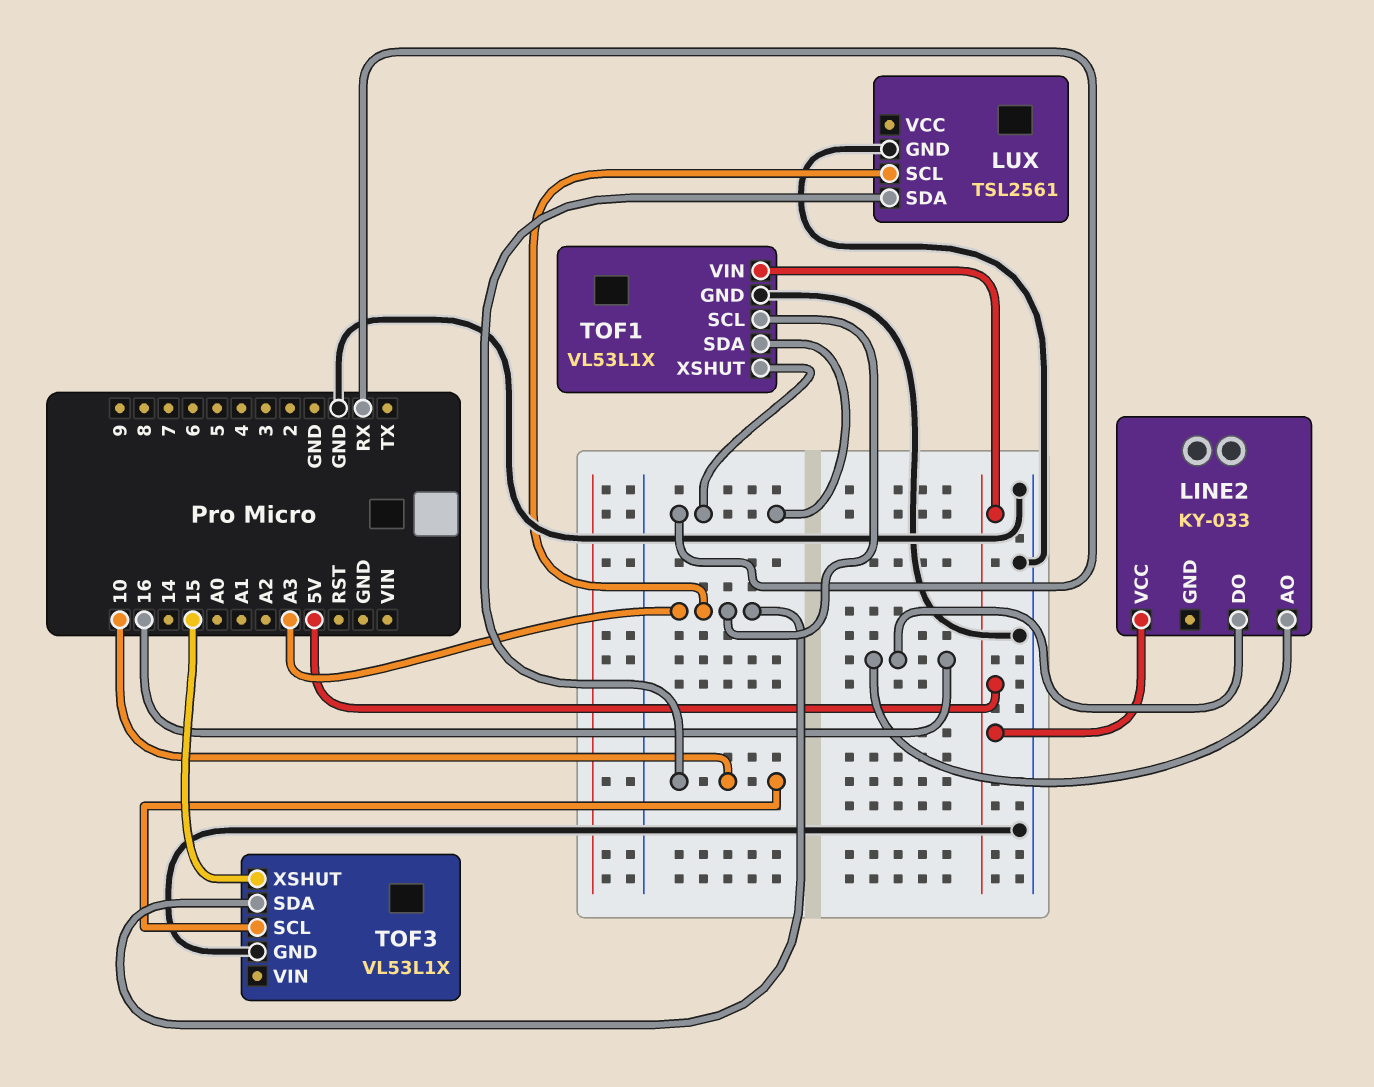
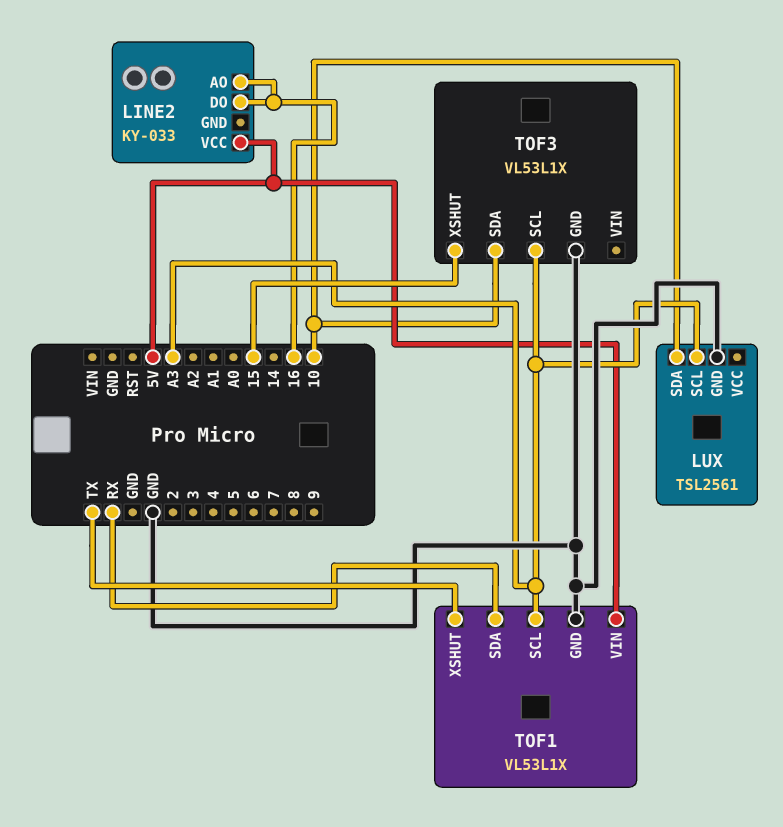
TOF1 pin XSHUT: RX -> TX
TOF3 pin SCL: 10 -> A3
TOF3 pin SDA: A3 -> 10

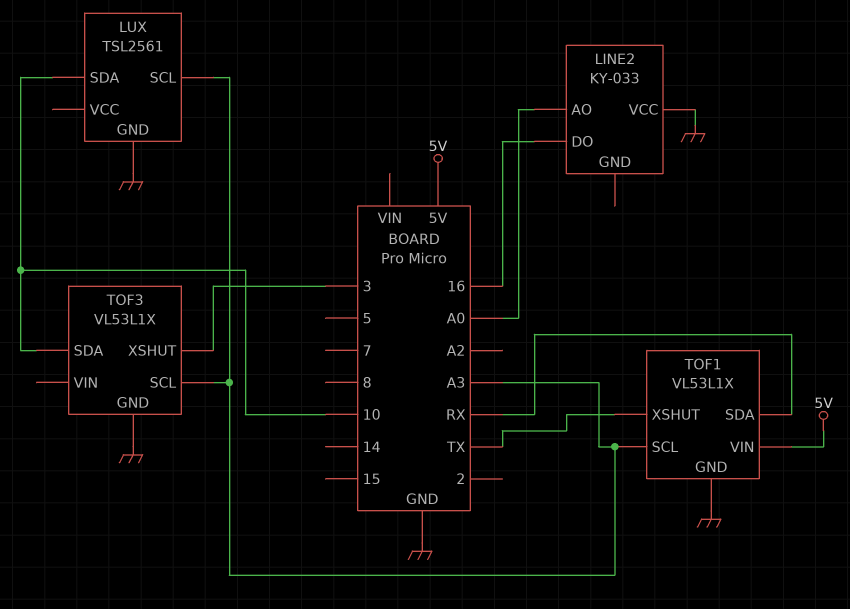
LINE2 pin AO: 16 -> A0
LINE2 pin VCC: 5V -> GND
TOF3 pin XSHUT: 15 -> 3

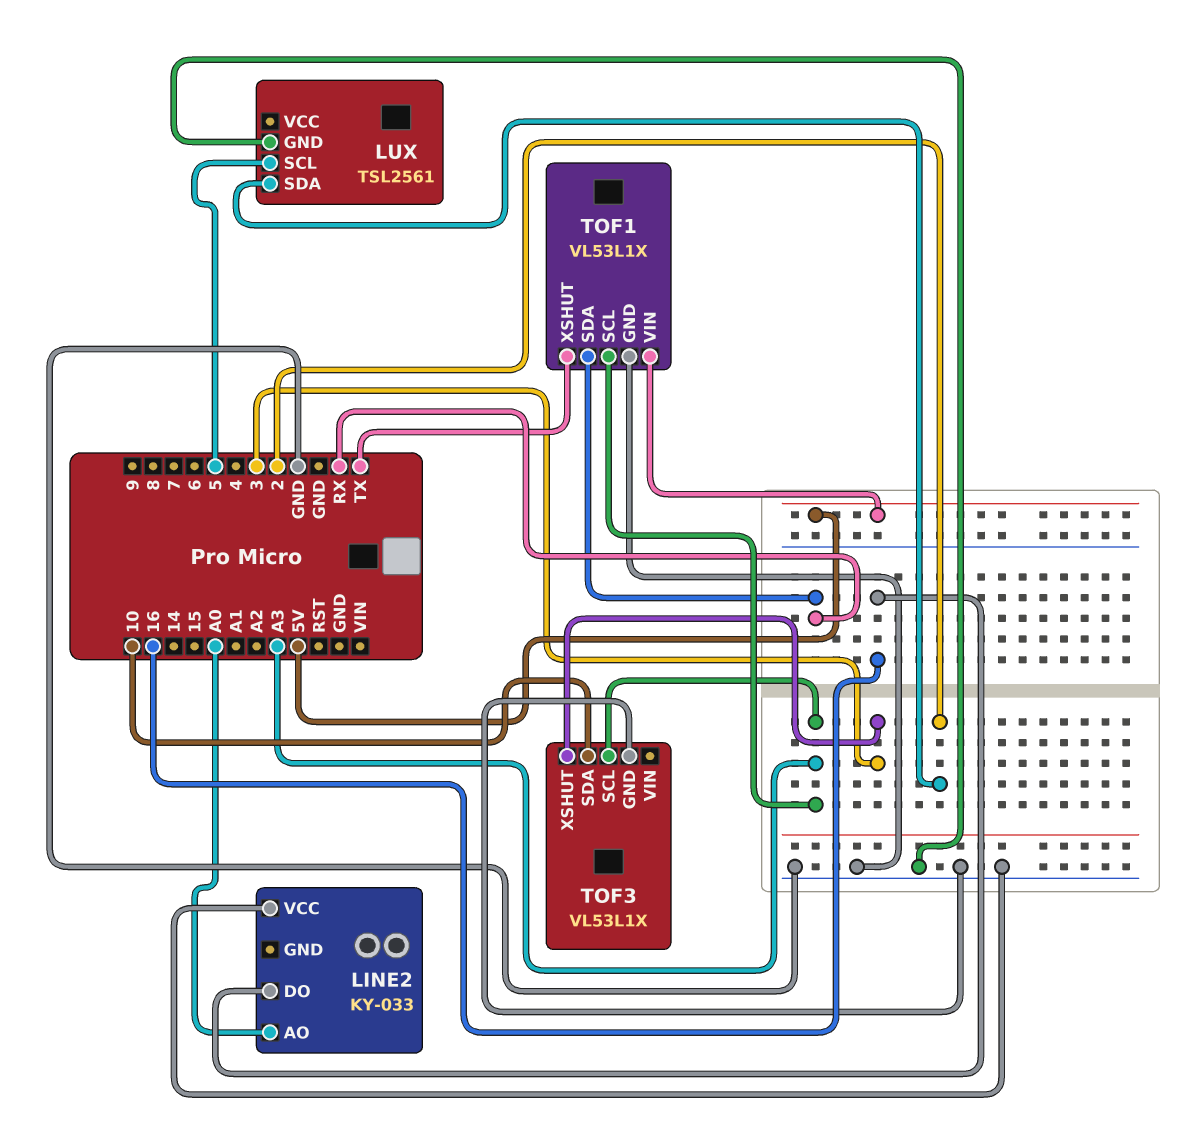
LUX pin SCL: A3 -> 5
LUX pin SDA: 10 -> 2

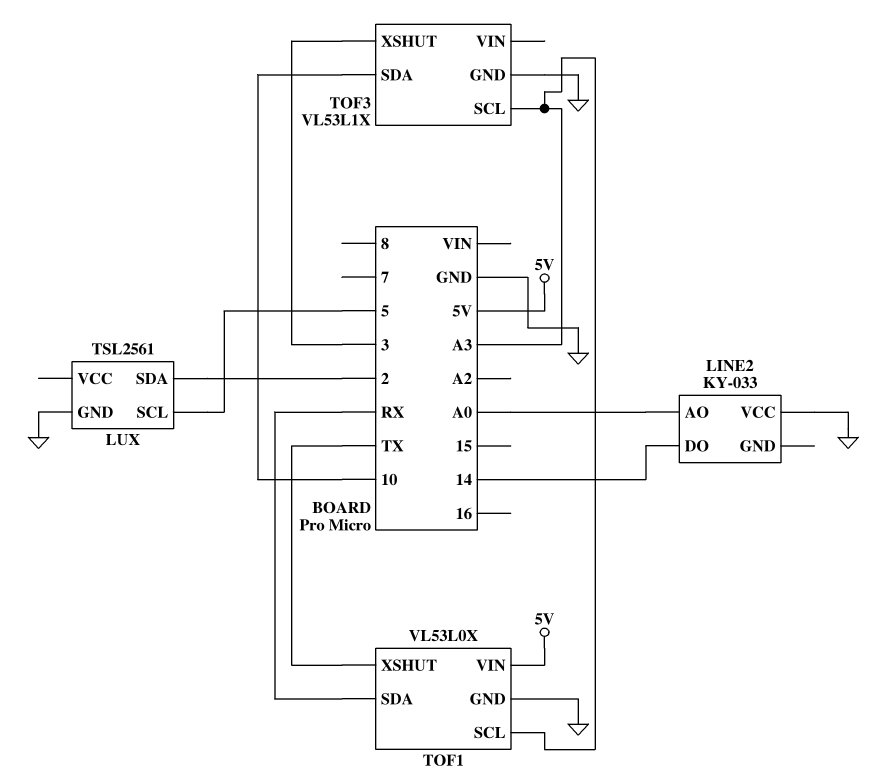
LINE2 pin DO: 16 -> 14
TOF1: VL53L1X -> VL53L0X

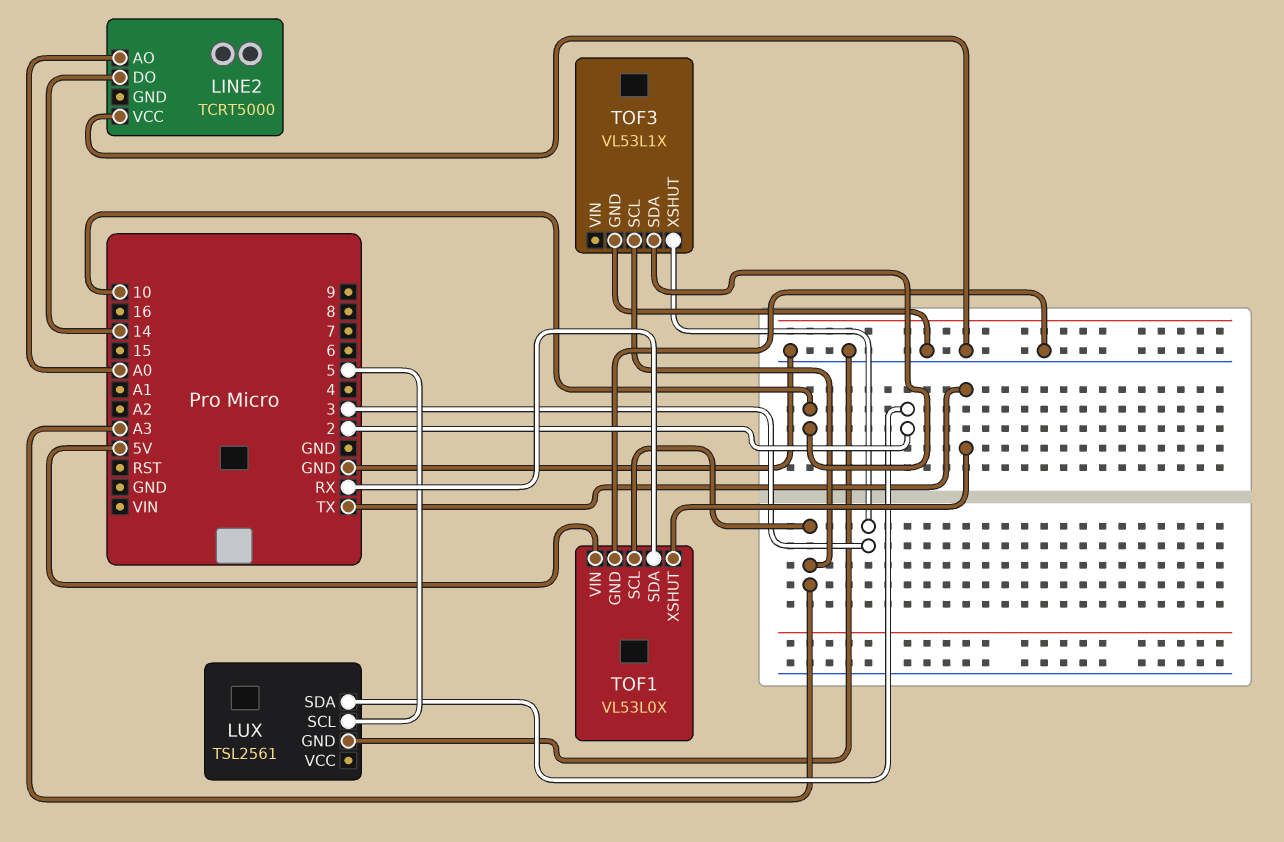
LINE2: KY-033 -> TCRT5000

